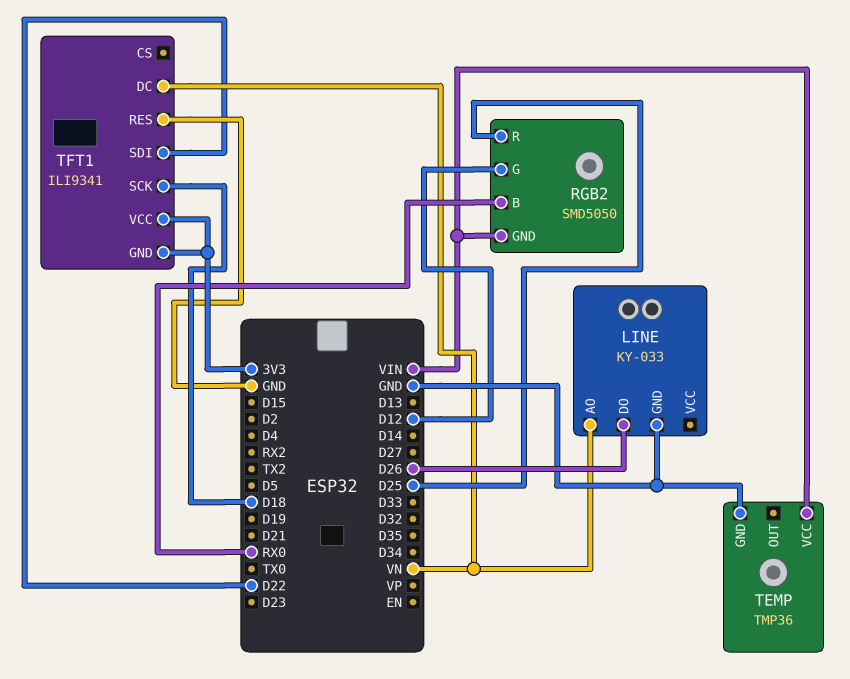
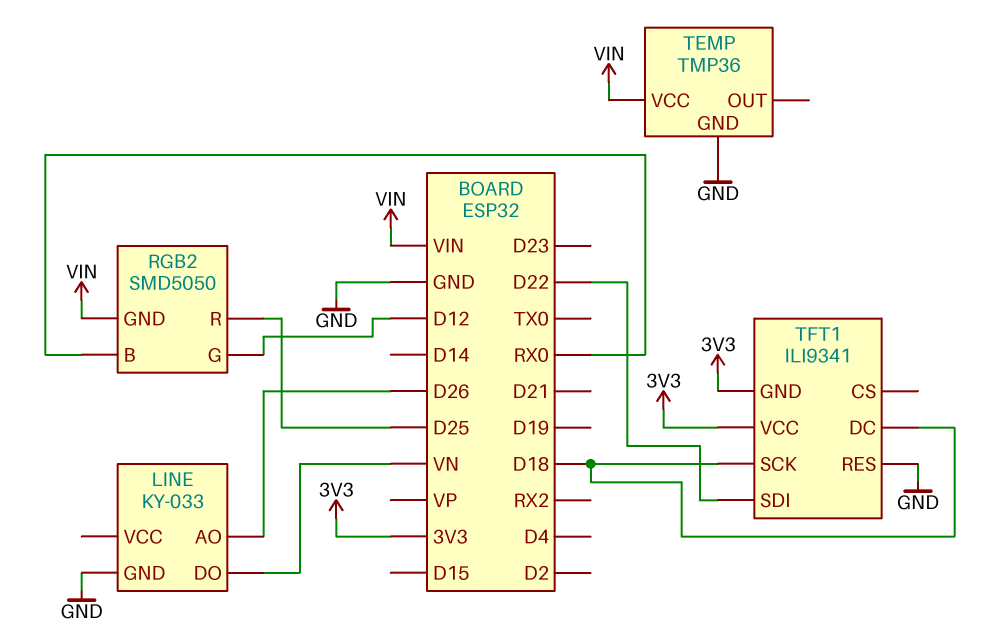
LINE pin AO: VN -> D26
LINE pin DO: D26 -> VN
TFT1 pin DC: VN -> D18

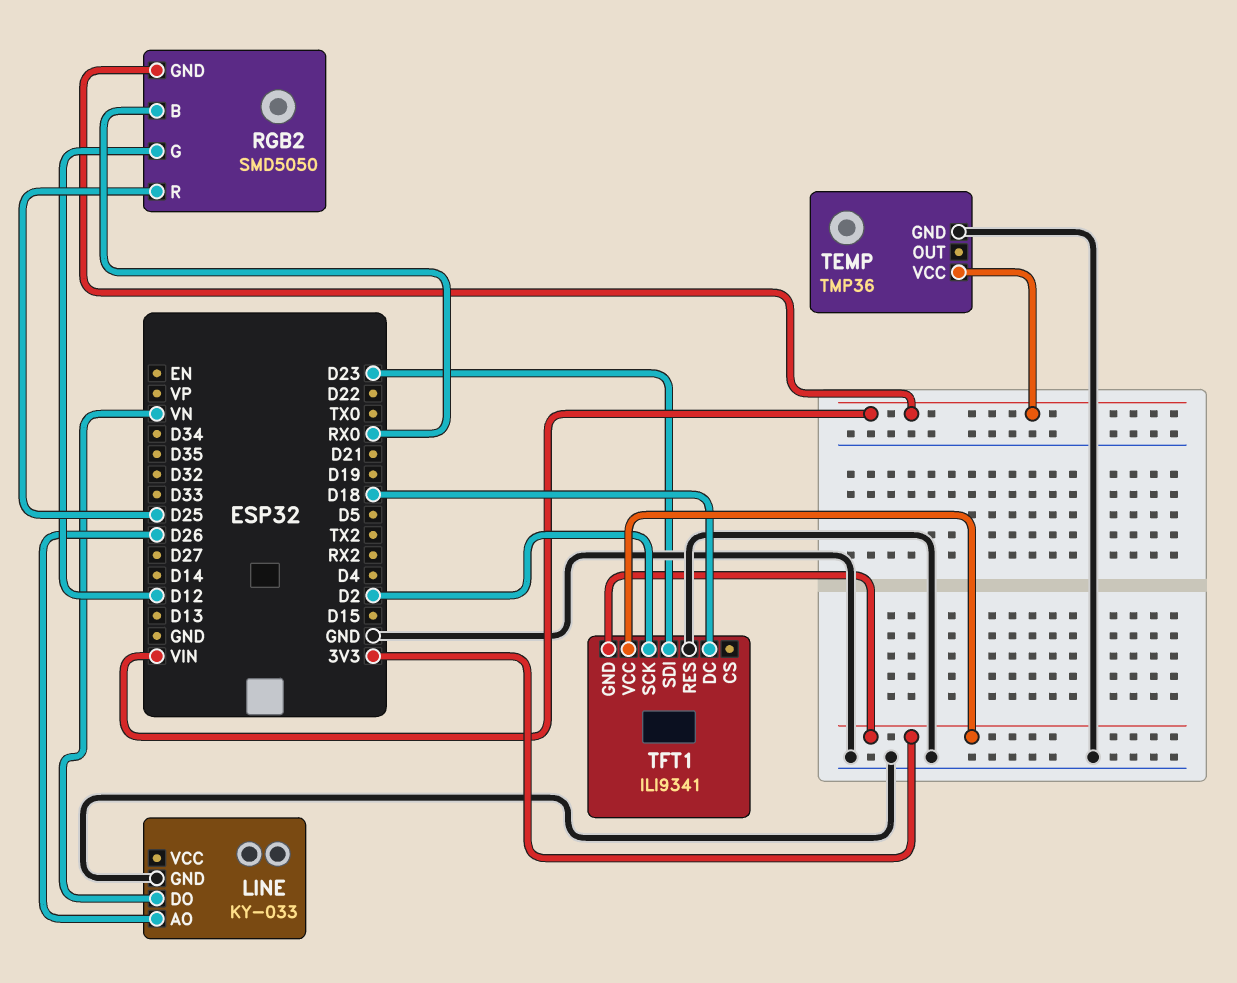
TFT1 pin SCK: D18 -> D2
TFT1 pin SDI: D22 -> D23

